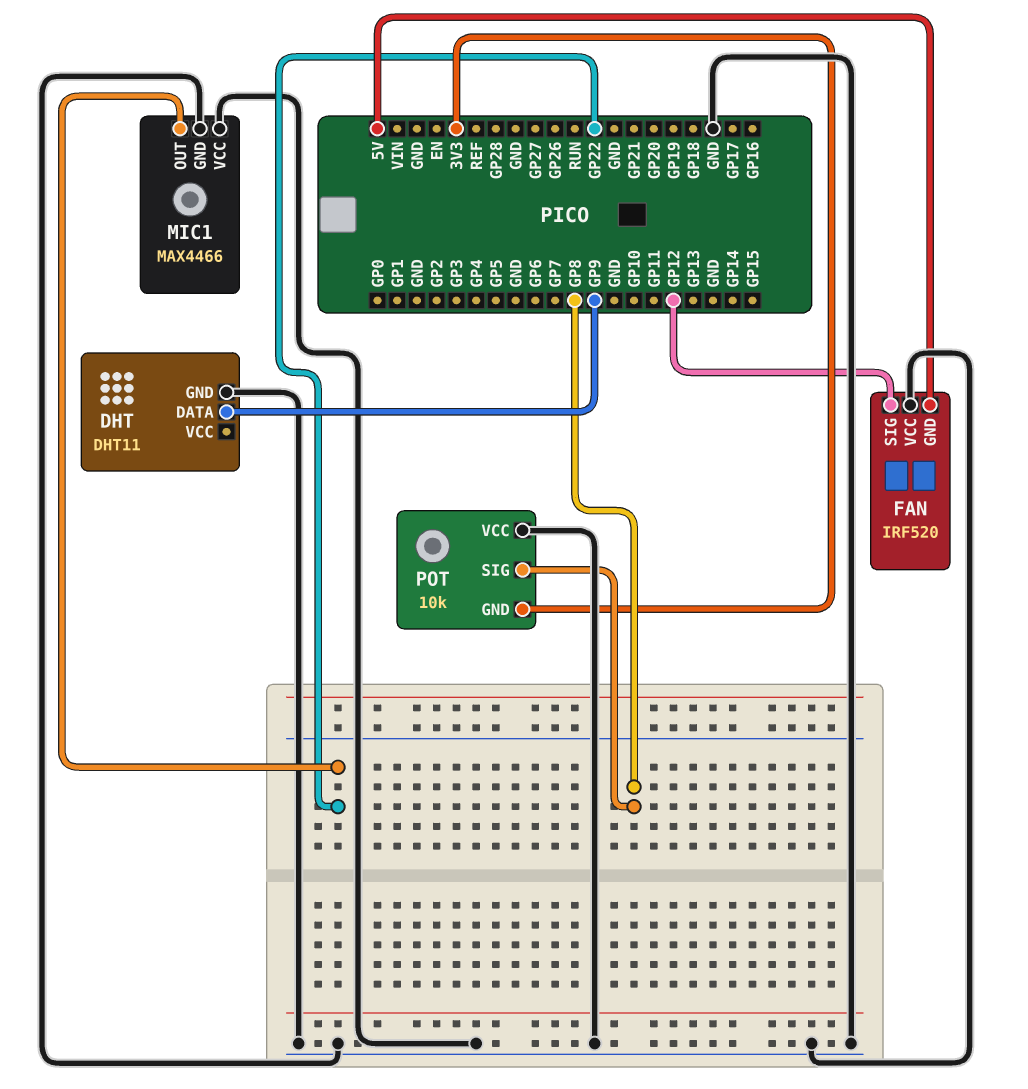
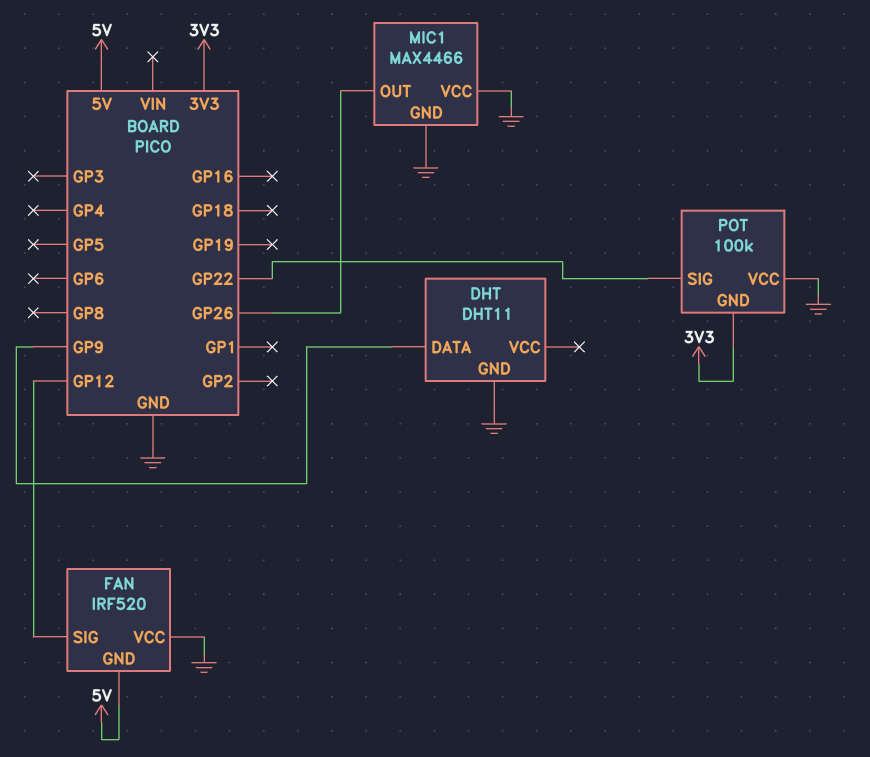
MIC1 pin OUT: GP22 -> GP26
POT: 10k -> 100k
POT pin SIG: GP8 -> GP22

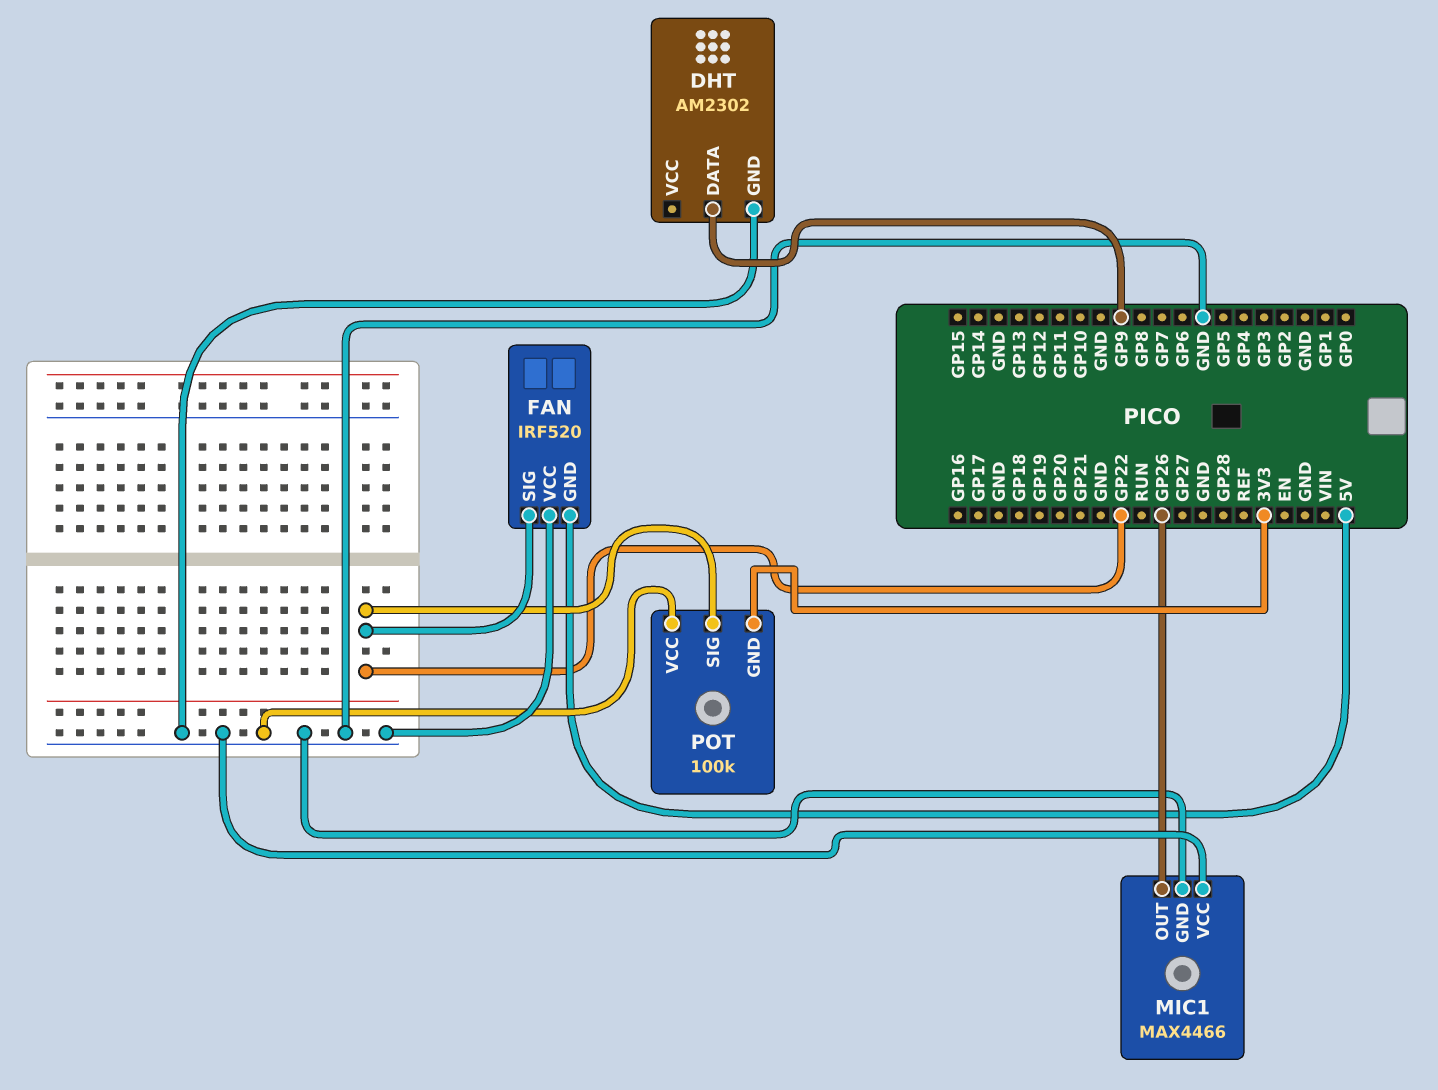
DHT: DHT11 -> AM2302
FAN pin SIG: GP12 -> GP22

